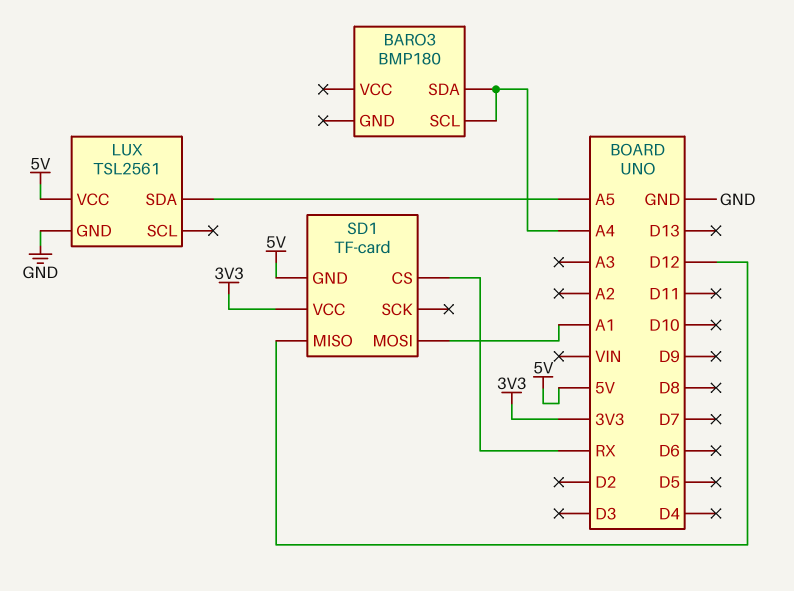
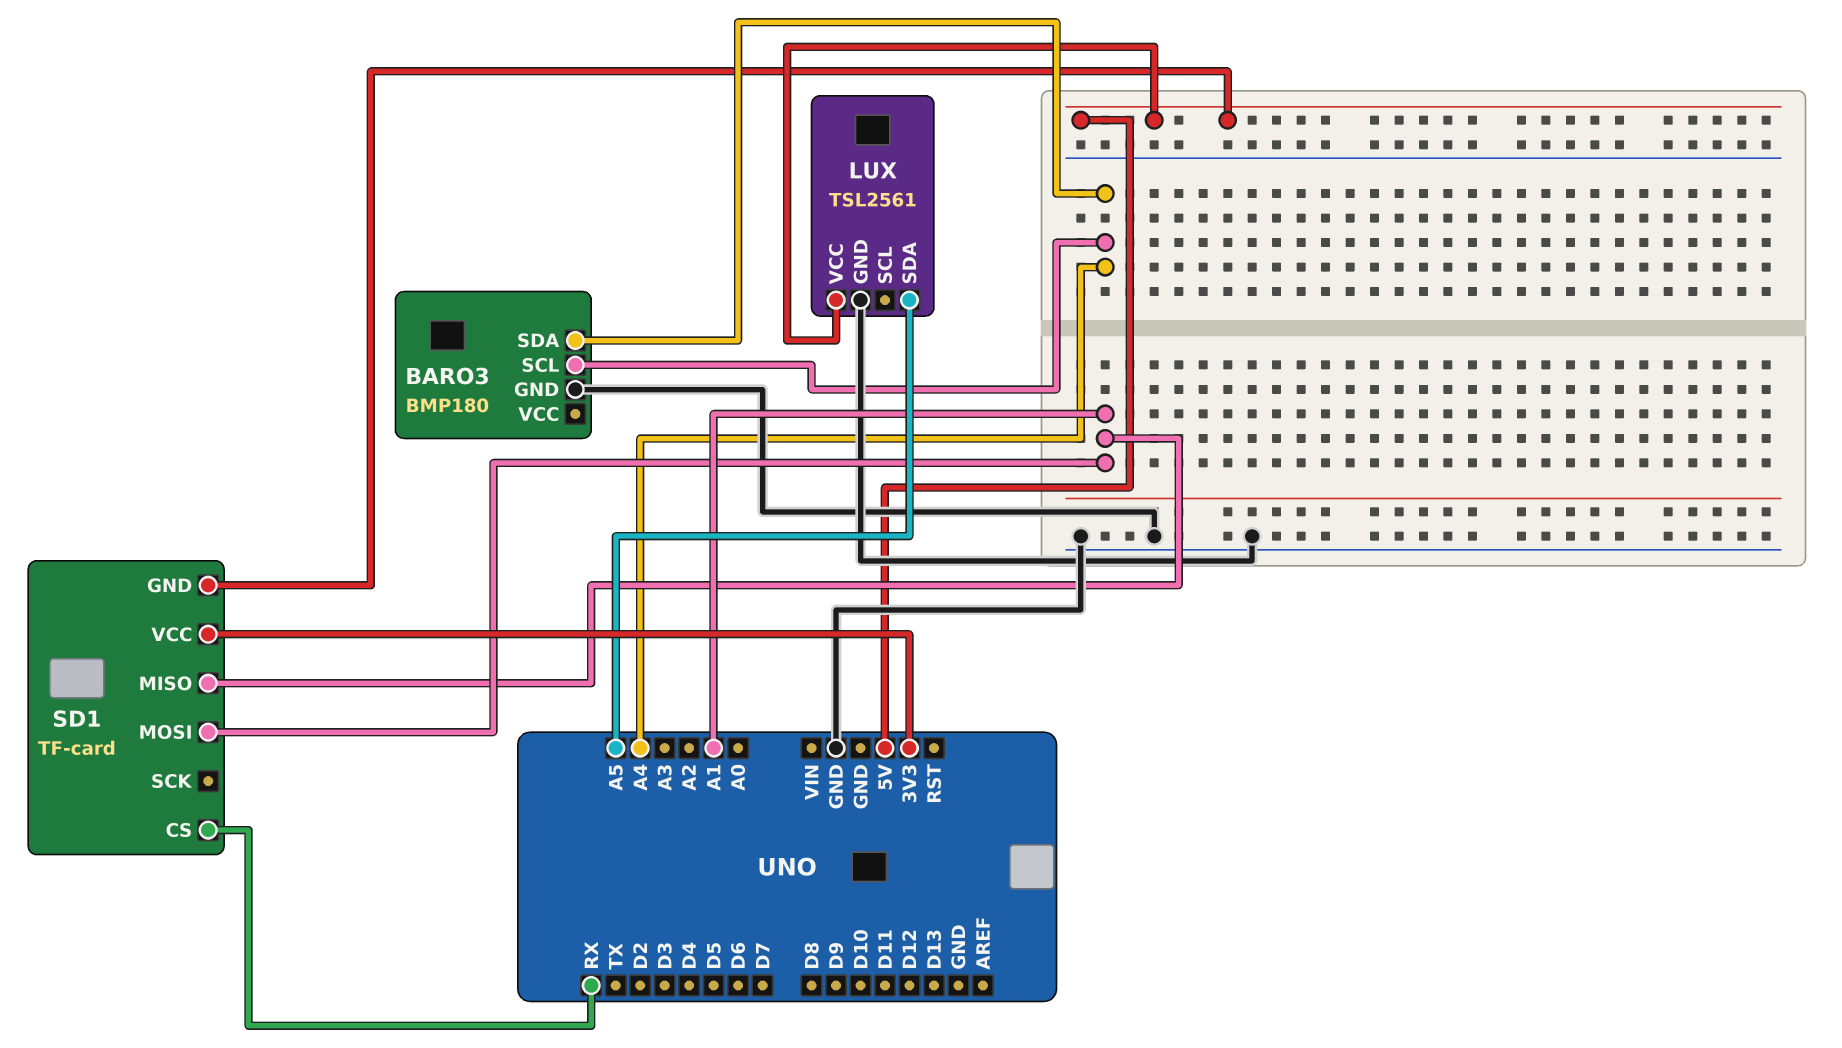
BARO3 pin GND: none -> GND
SD1 pin MISO: D12 -> A1

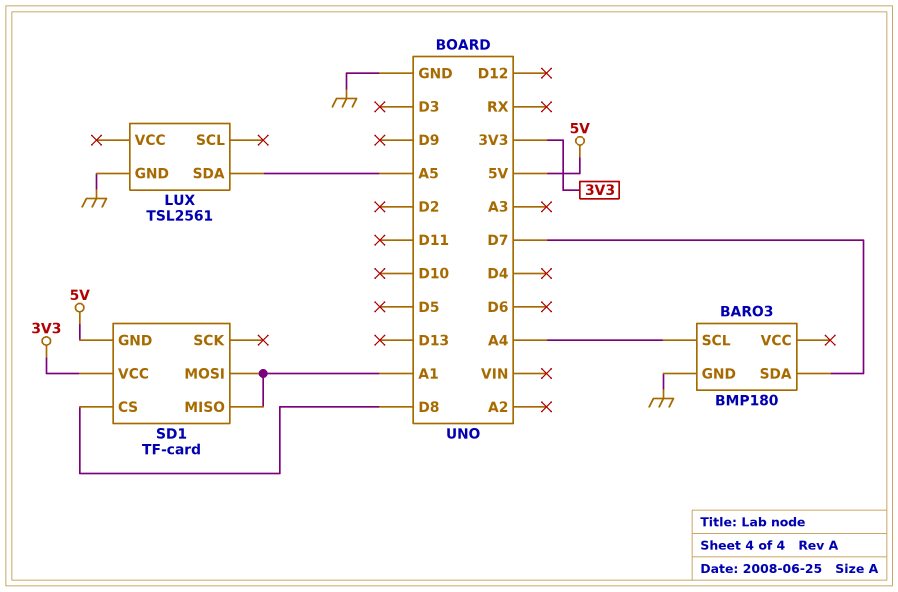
BARO3 pin SDA: A4 -> D7
LUX pin VCC: 5V -> none
SD1 pin CS: RX -> D8

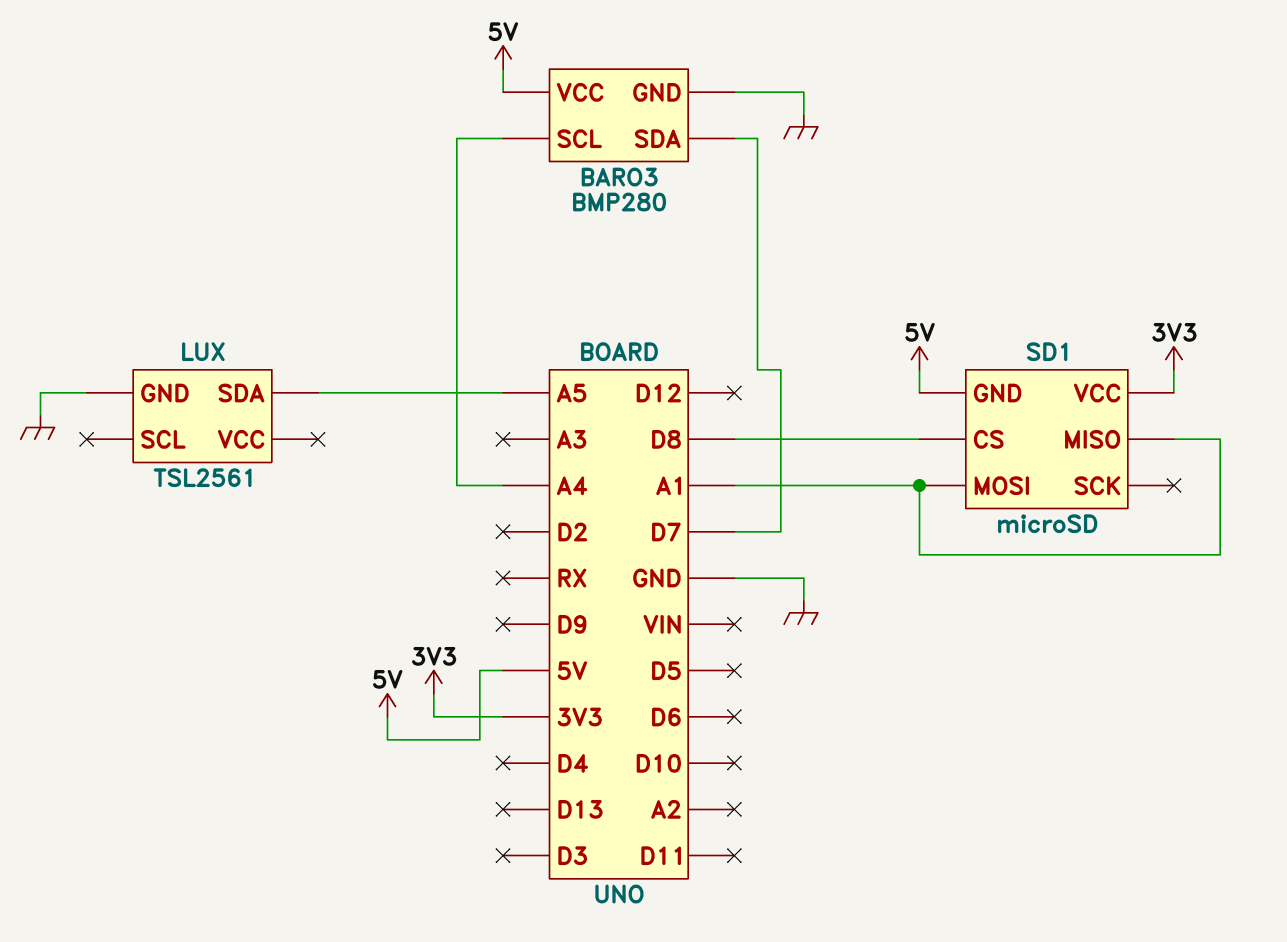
BARO3: BMP180 -> BMP280
BARO3 pin VCC: none -> 5V
SD1: TF-card -> microSD

